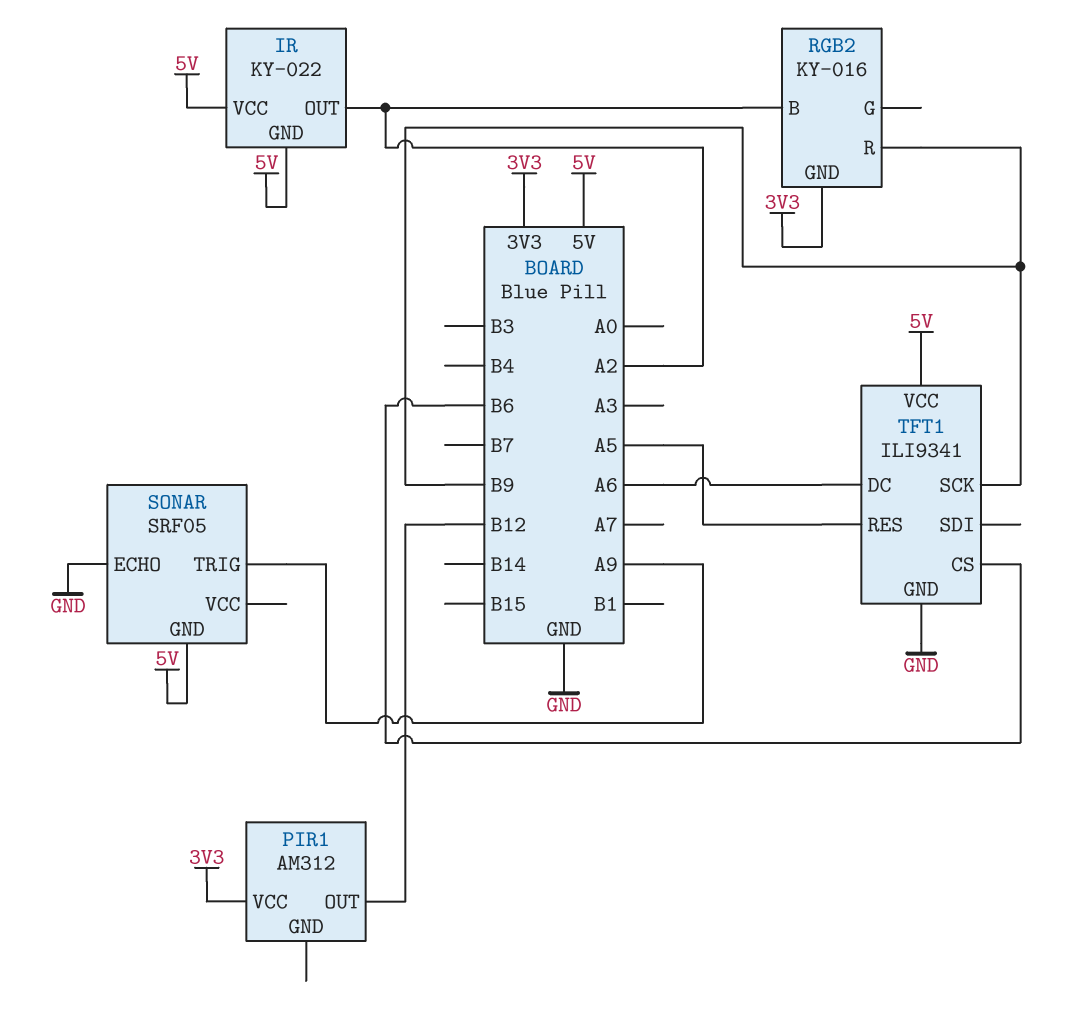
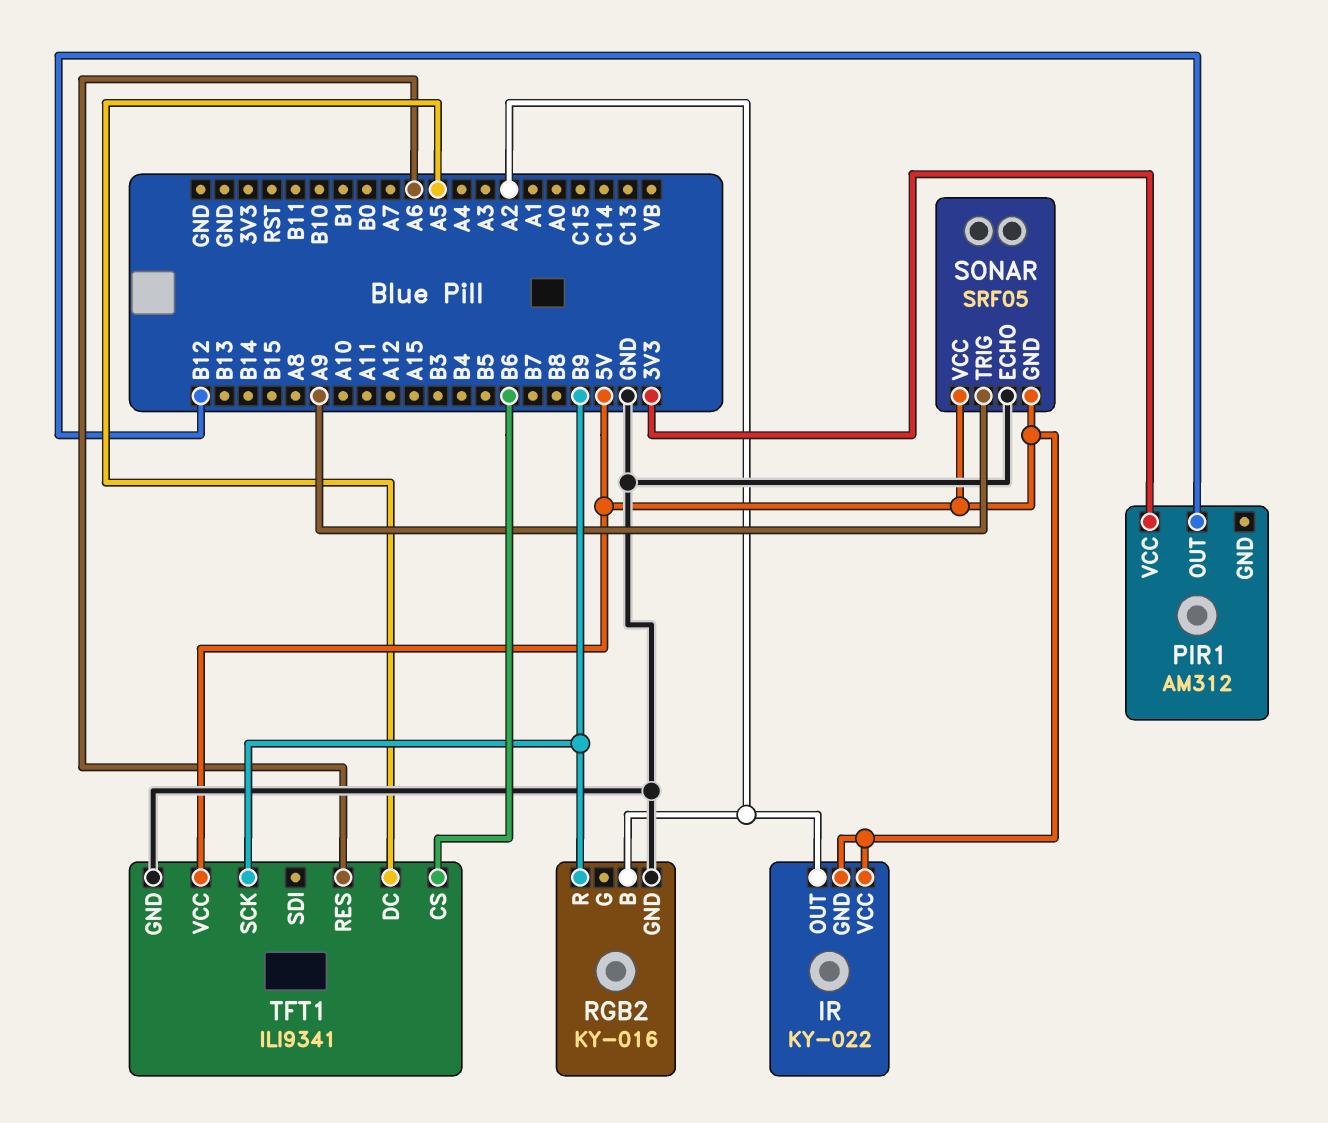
RGB2 pin GND: 3V3 -> GND
SONAR pin VCC: none -> 5V
TFT1 pin DC: A6 -> A5
TFT1 pin RES: A5 -> A6

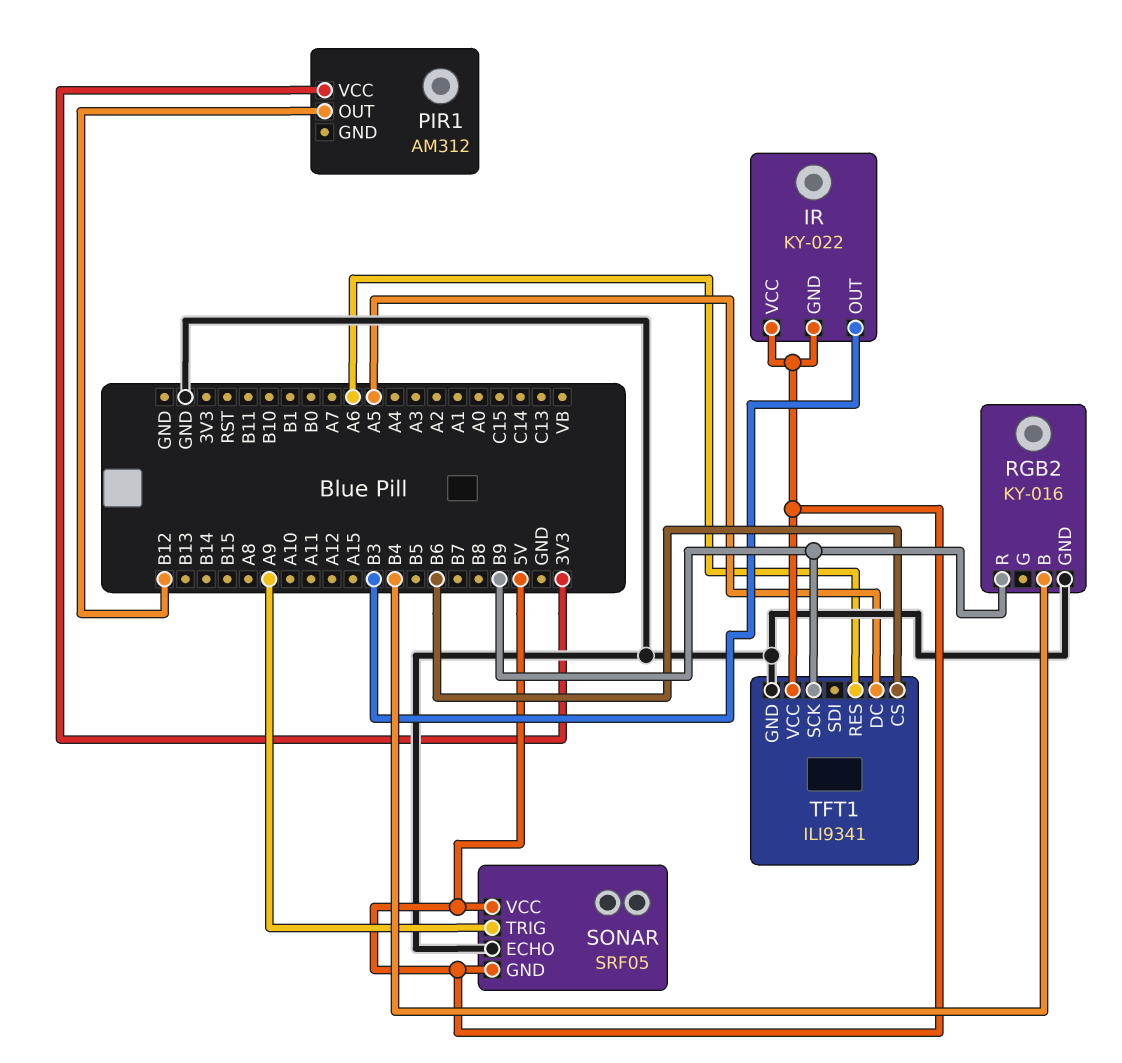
IR pin OUT: A2 -> B3
RGB2 pin B: A2 -> B4

